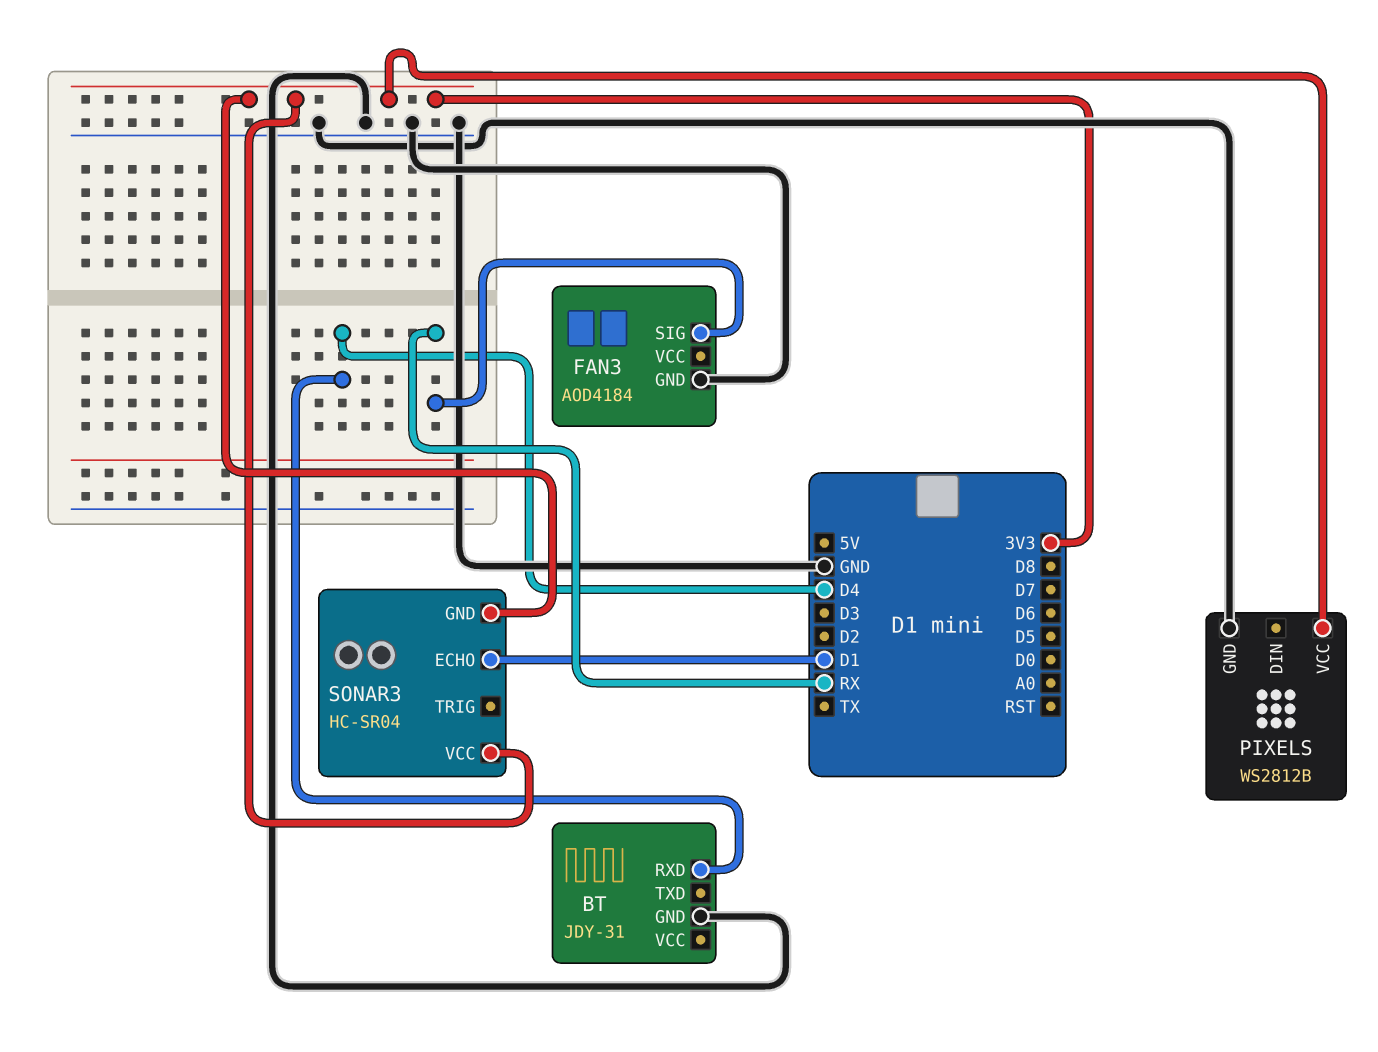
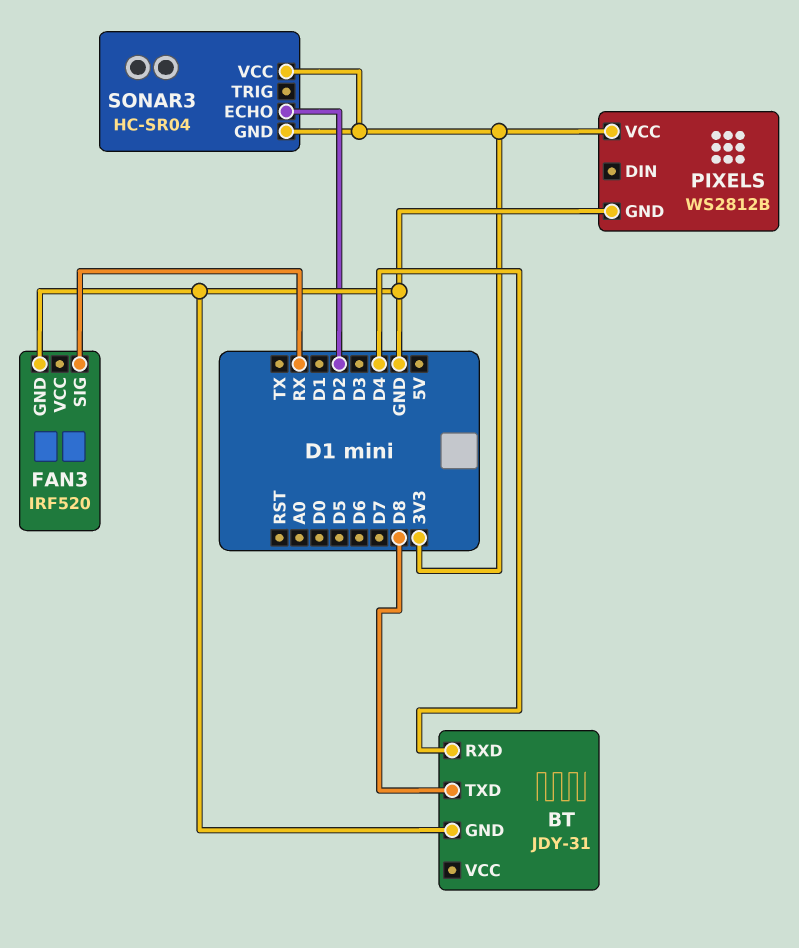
BT pin TXD: none -> D8
FAN3: AOD4184 -> IRF520
SONAR3 pin ECHO: D1 -> D2

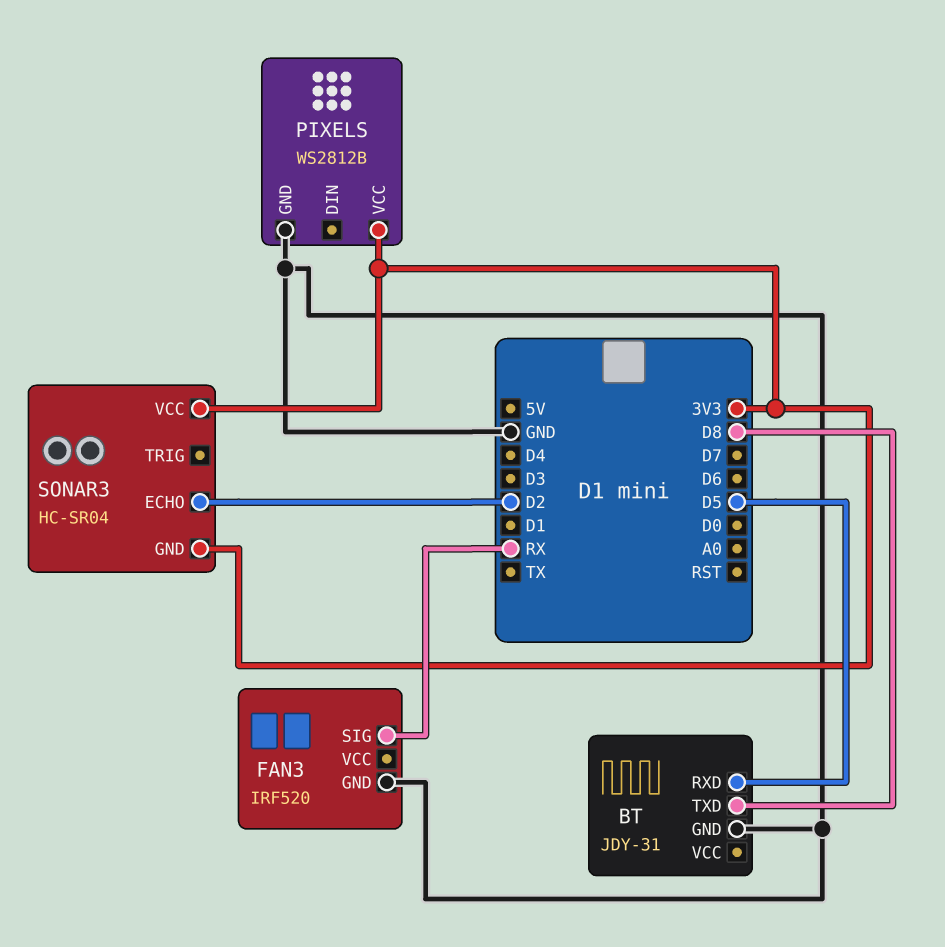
BT pin RXD: D4 -> D5

